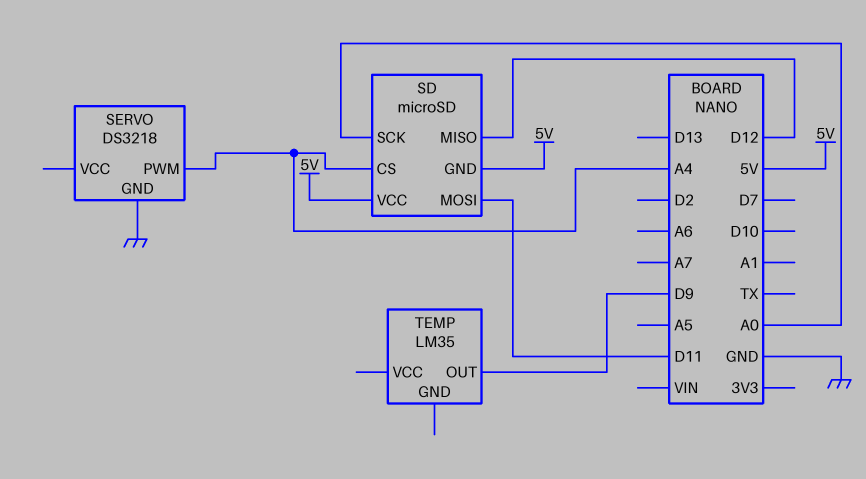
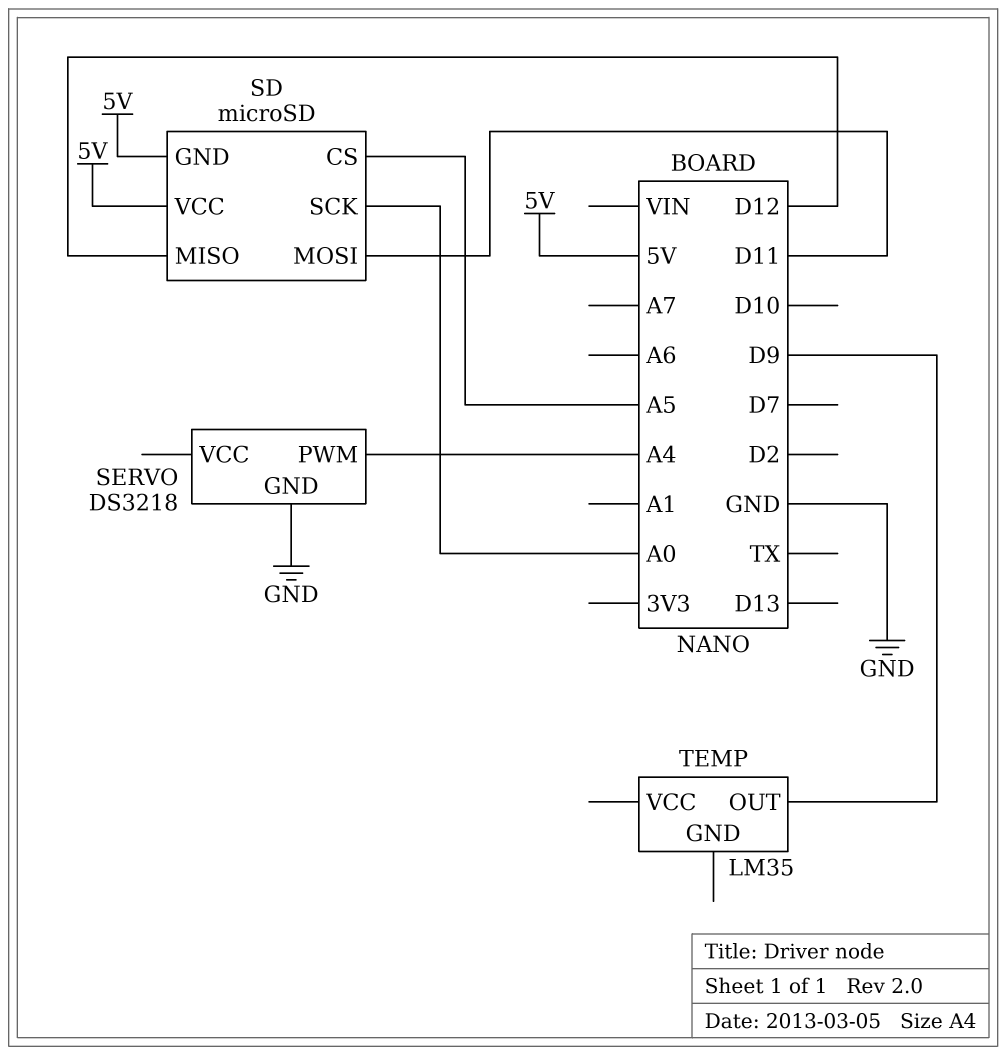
SD pin CS: A4 -> A5

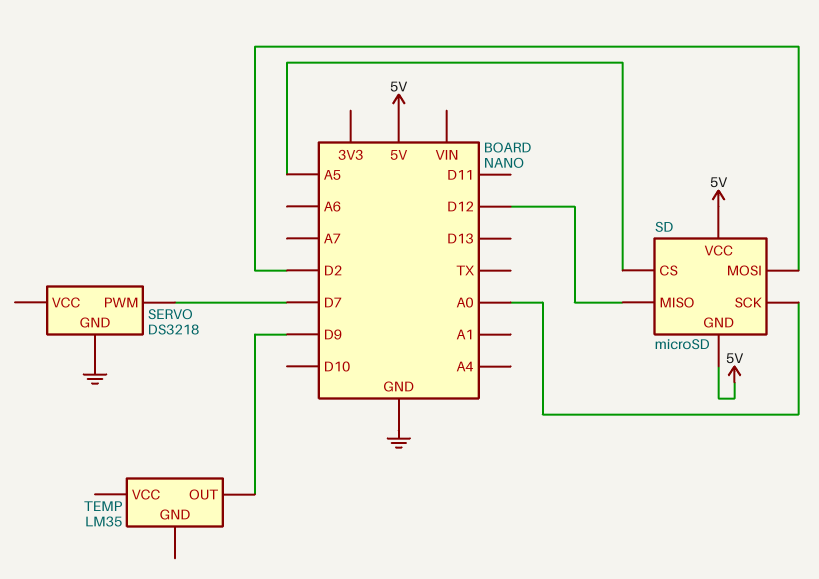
SD pin MOSI: D11 -> D2
SERVO pin PWM: A4 -> D7

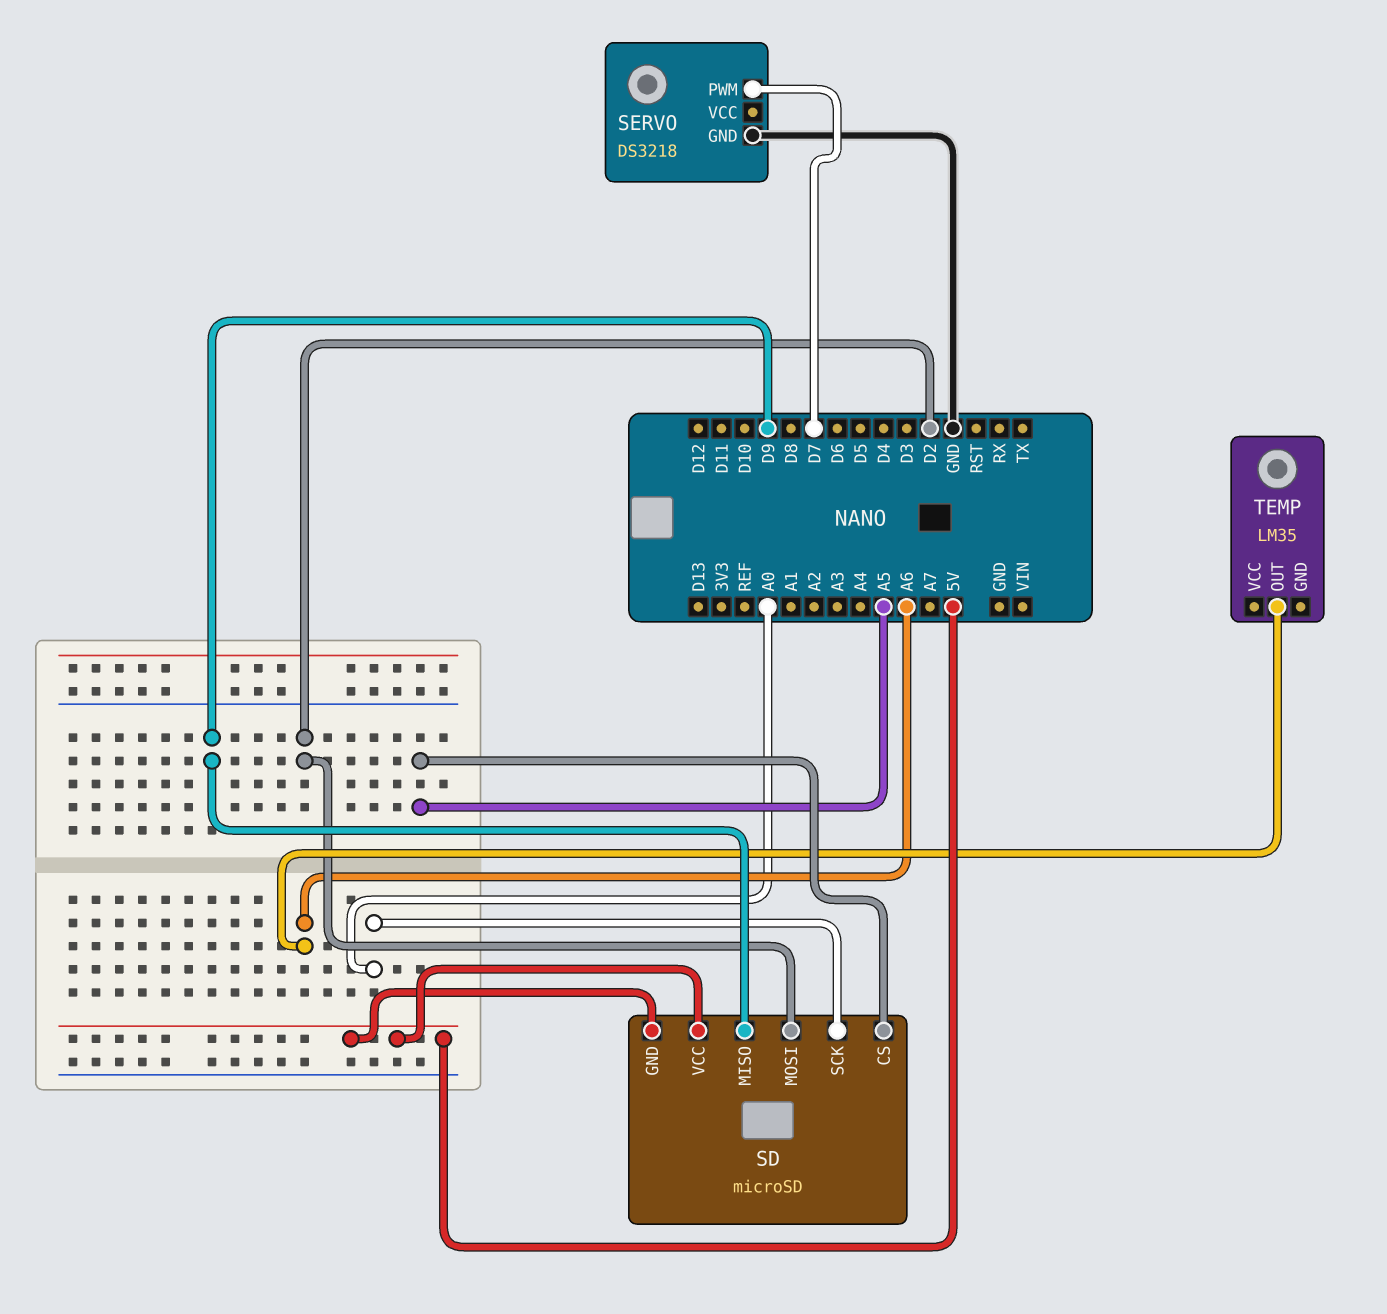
SD pin MISO: D12 -> D9
TEMP pin OUT: D9 -> A6

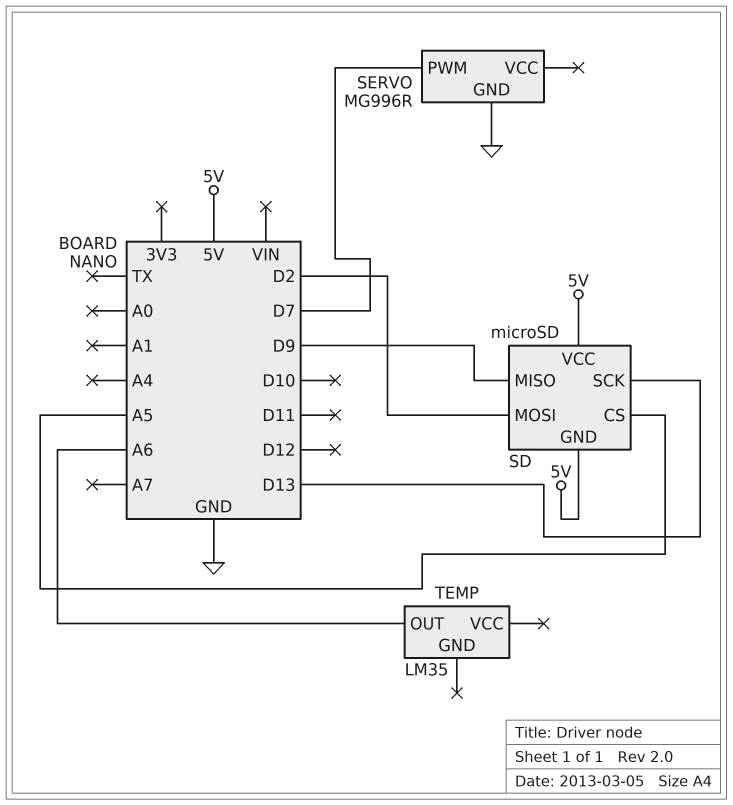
SD pin SCK: A0 -> D13
SERVO: DS3218 -> MG996R

